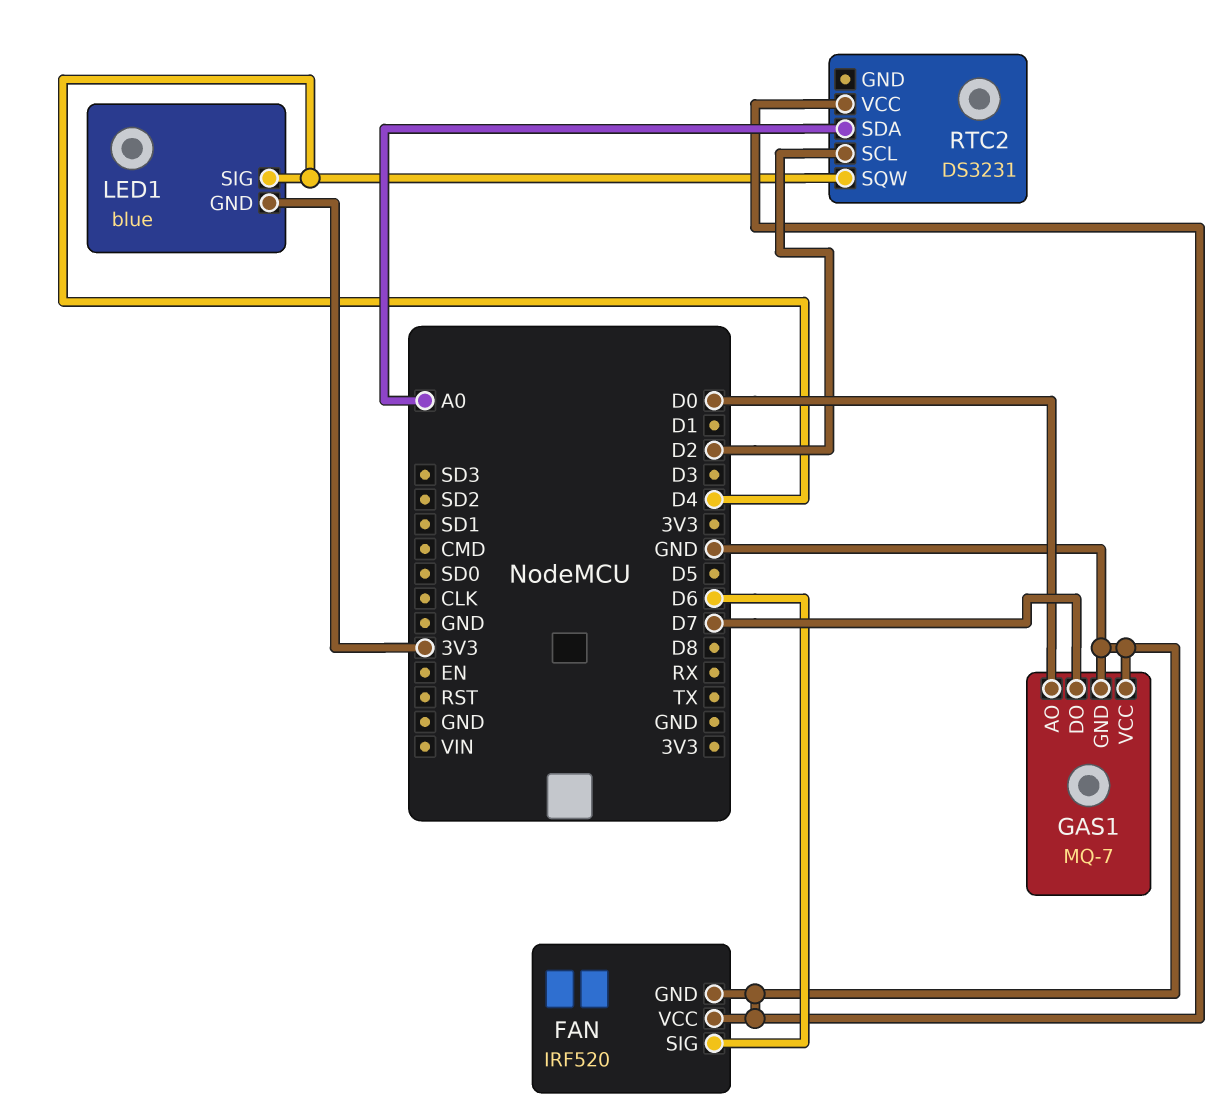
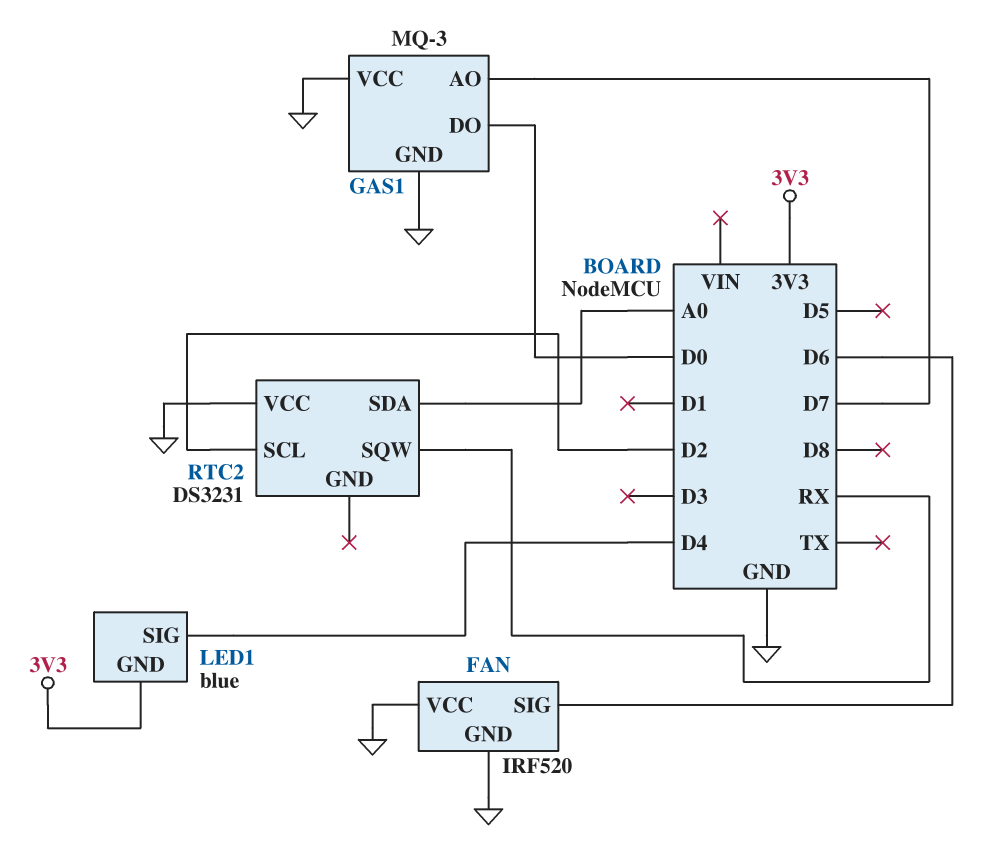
GAS1: MQ-7 -> MQ-3
GAS1 pin AO: D0 -> D7
GAS1 pin DO: D7 -> D0
RTC2 pin SQW: D4 -> RX

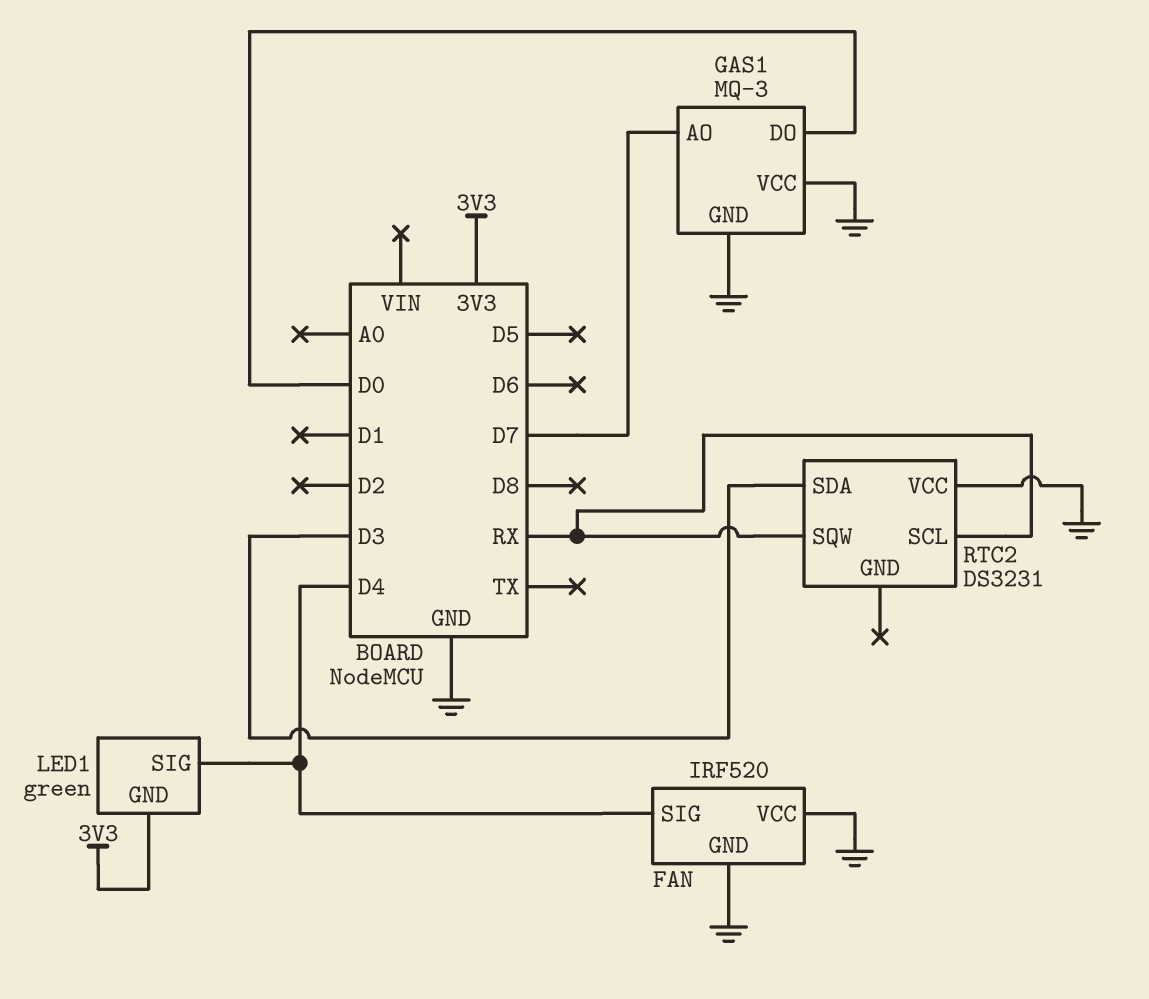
FAN pin SIG: D6 -> D4
LED1: blue -> green
RTC2 pin SCL: D2 -> RX
RTC2 pin SDA: A0 -> D3

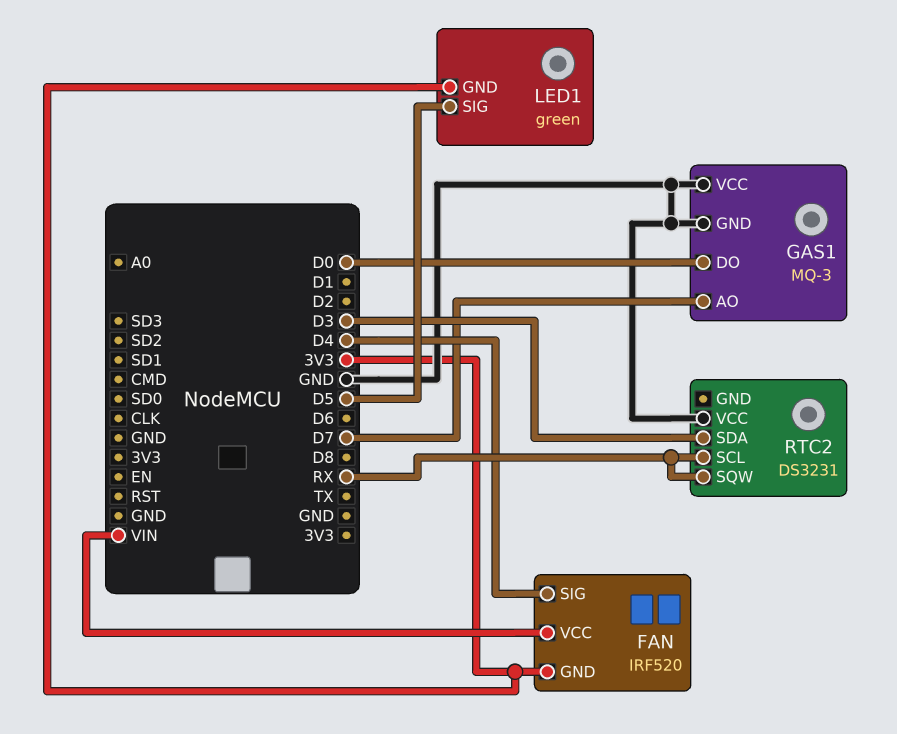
FAN pin GND: GND -> 3V3
FAN pin VCC: GND -> VIN
LED1 pin SIG: D4 -> D5

